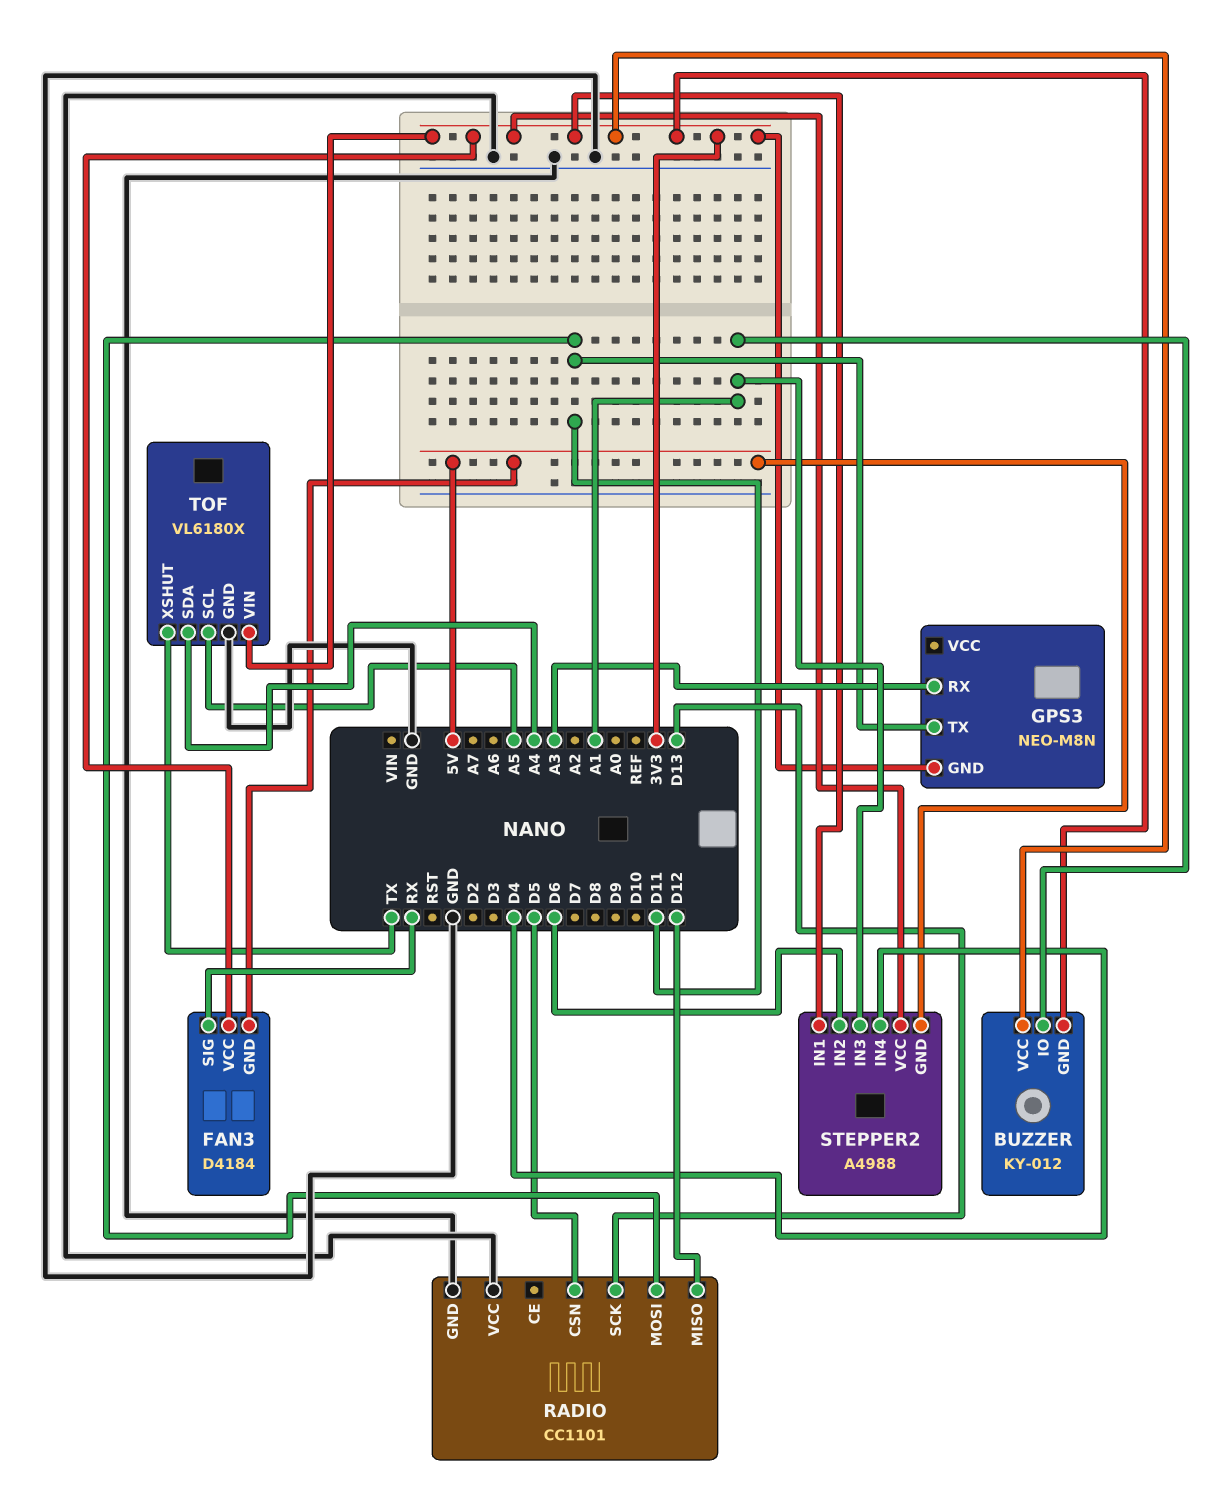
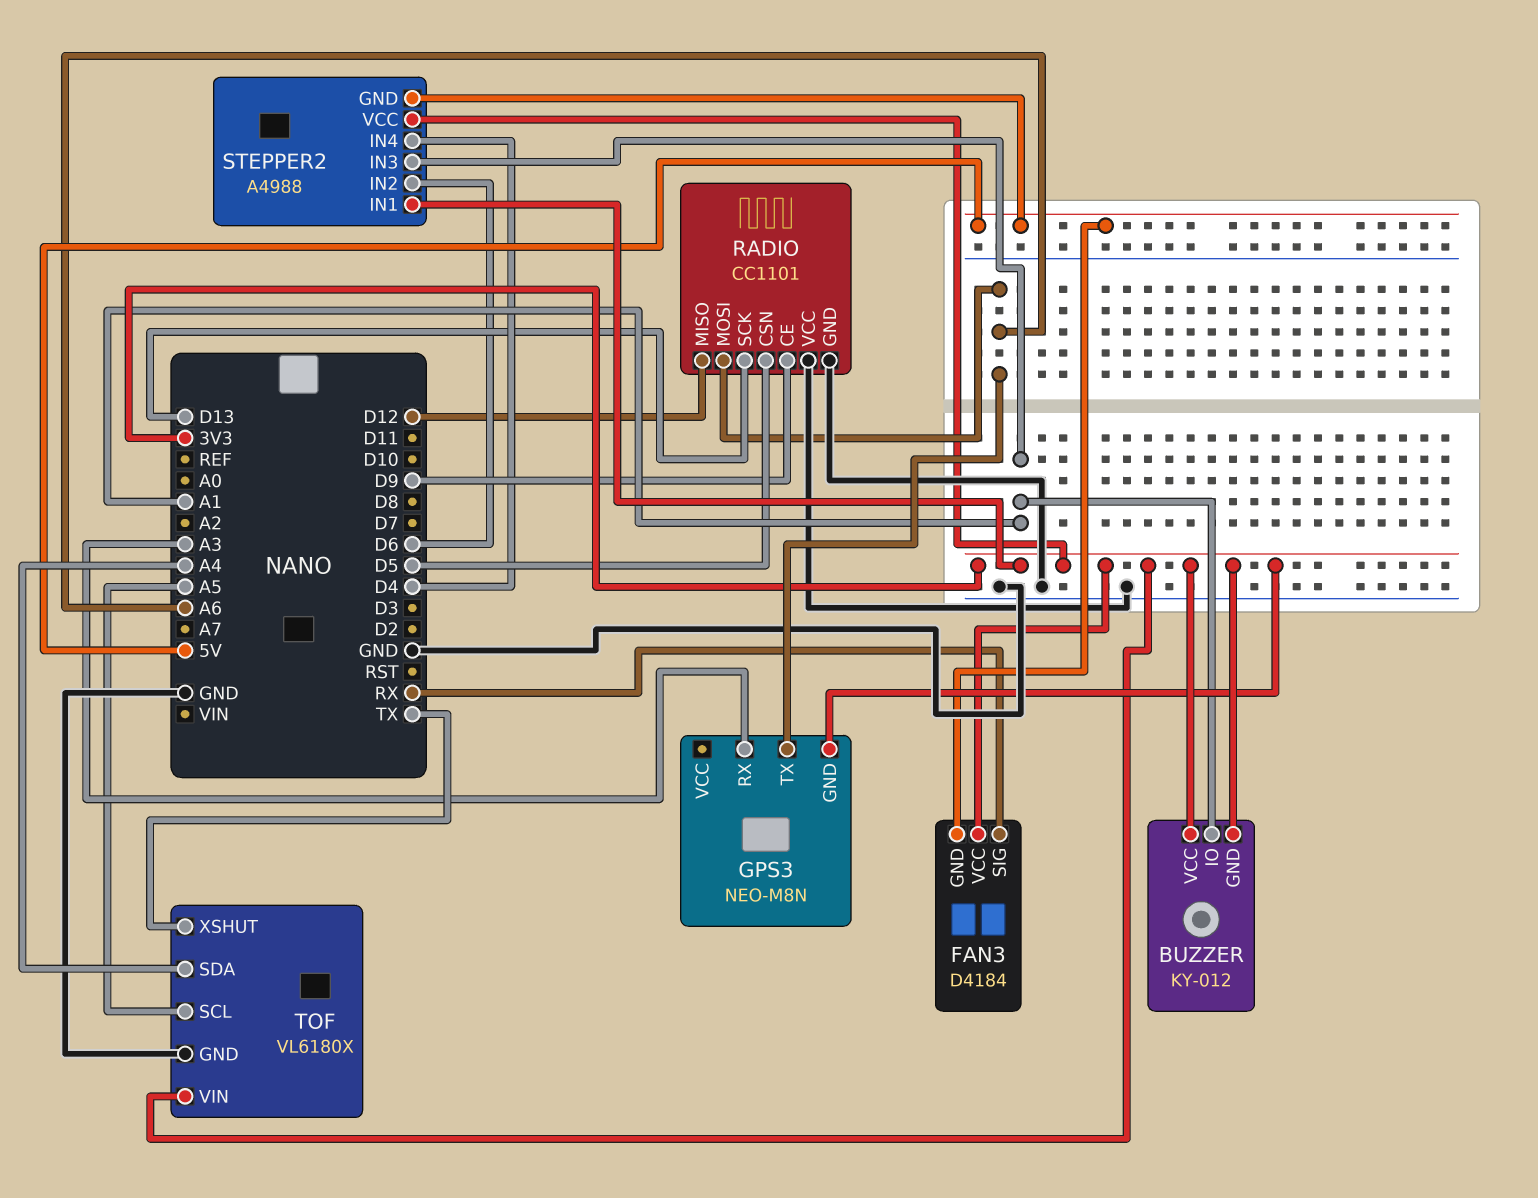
GPS3 pin TX: D11 -> A6
RADIO pin CE: none -> D9
RADIO pin MOSI: D11 -> A6

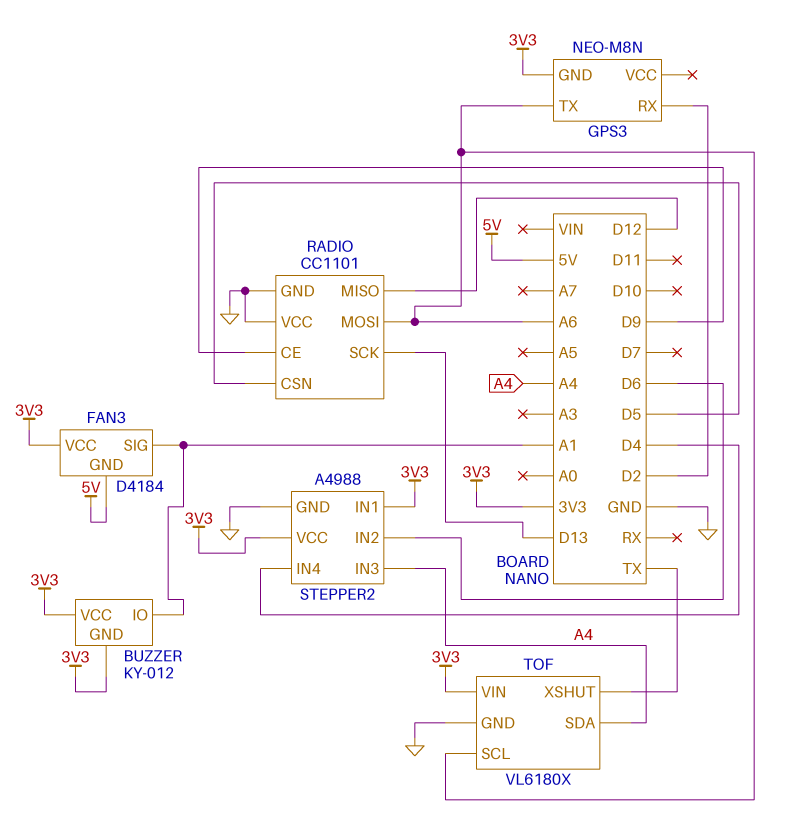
FAN3 pin SIG: RX -> A1
GPS3 pin RX: A3 -> D2
STEPPER2 pin GND: 5V -> GND
STEPPER2 pin IN3: A1 -> A4
TOF pin SCL: A5 -> A6

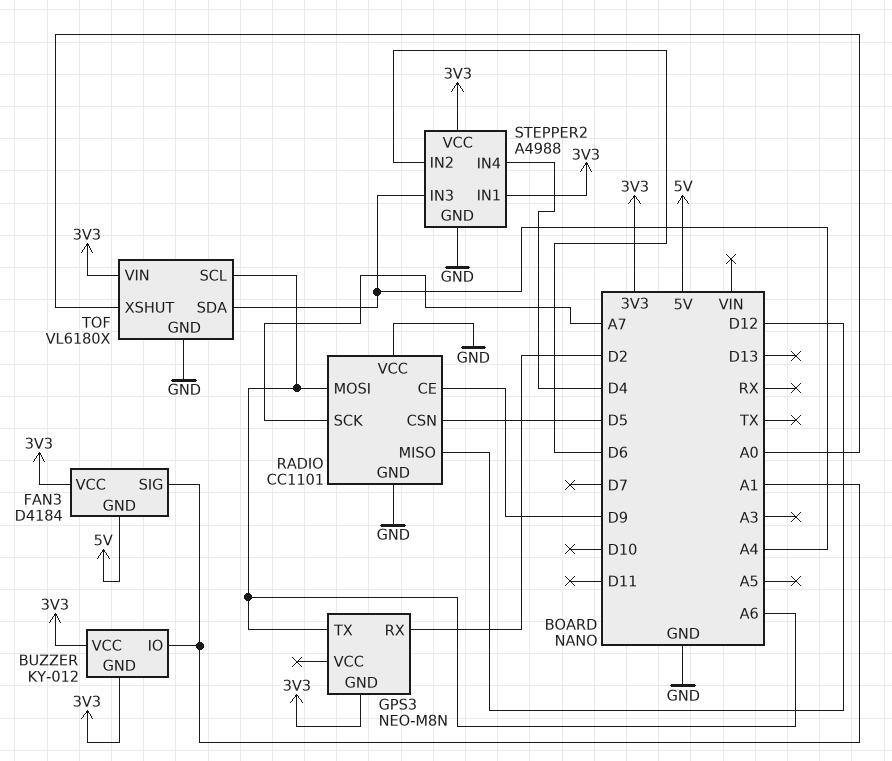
RADIO pin SCK: D13 -> A7
TOF pin XSHUT: TX -> A0

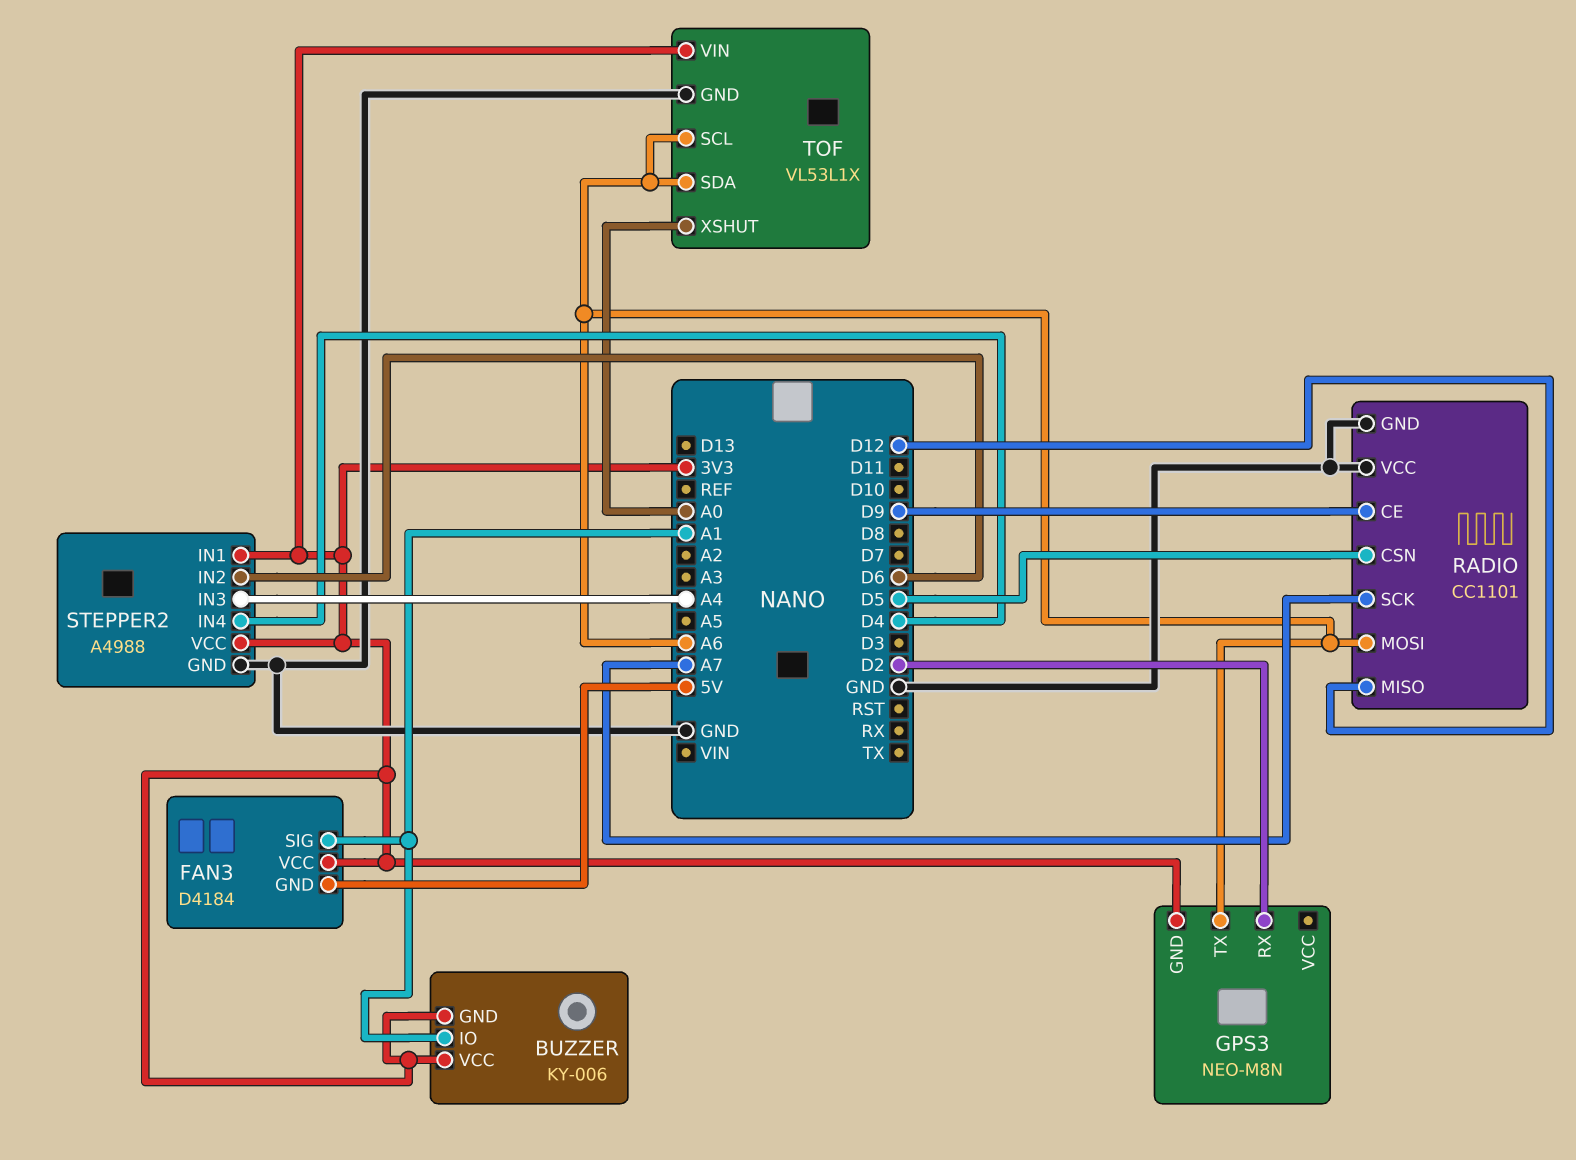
BUZZER: KY-012 -> KY-006
TOF: VL6180X -> VL53L1X
TOF pin SDA: A4 -> A6

